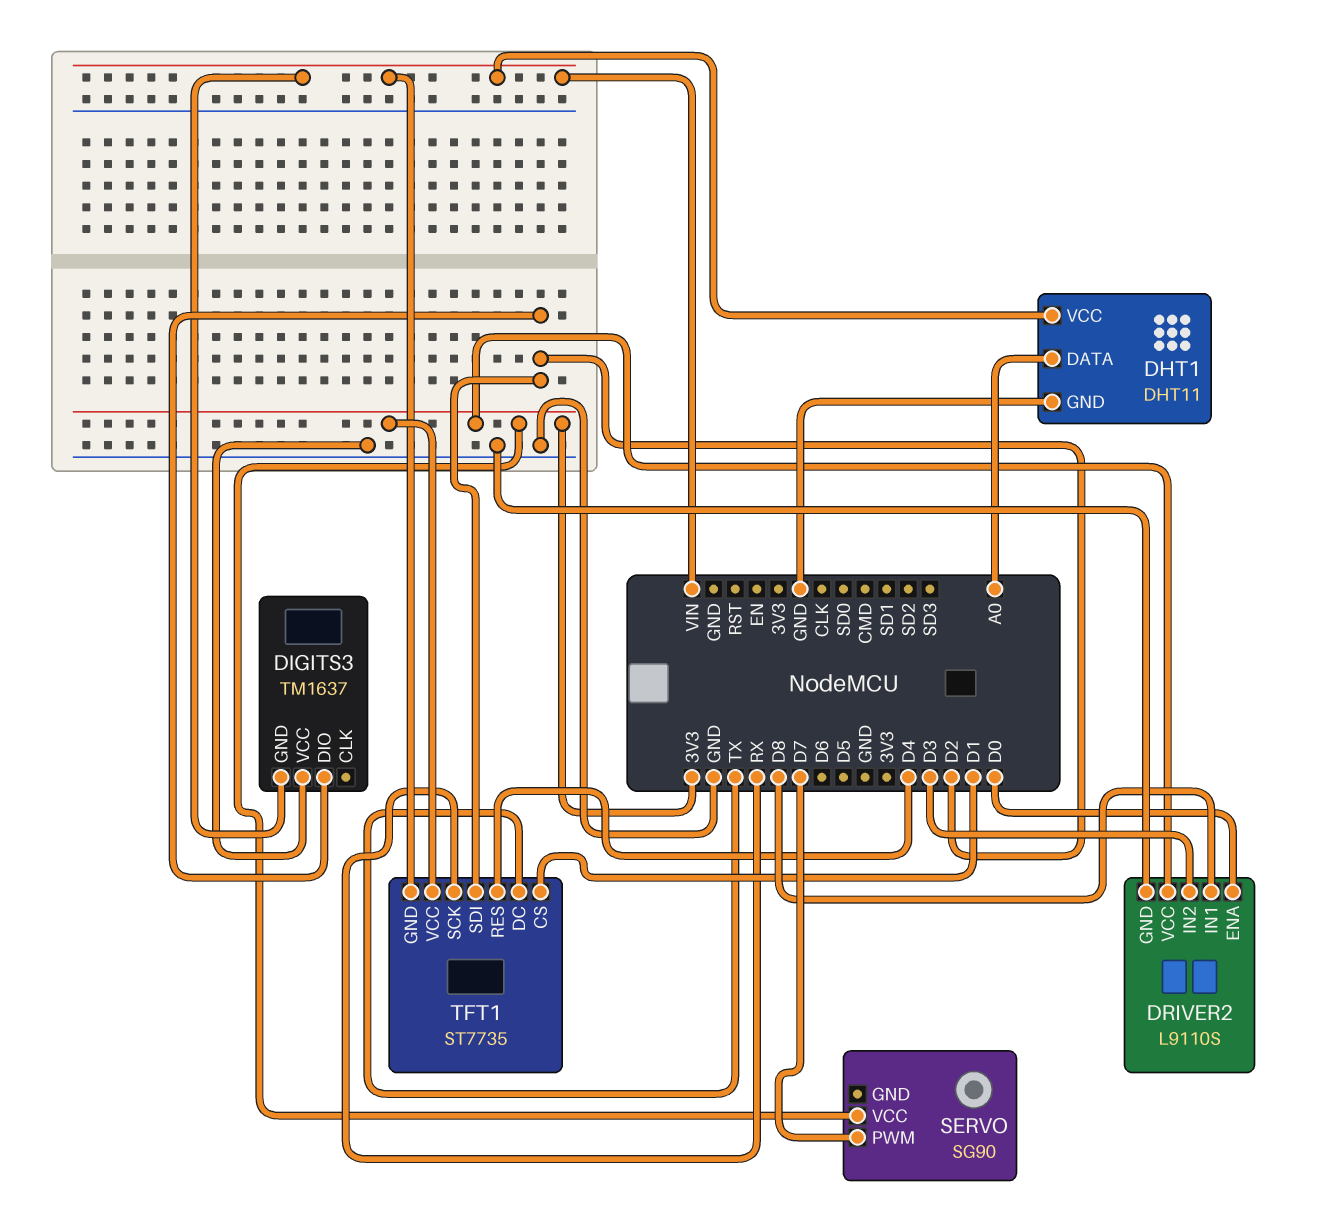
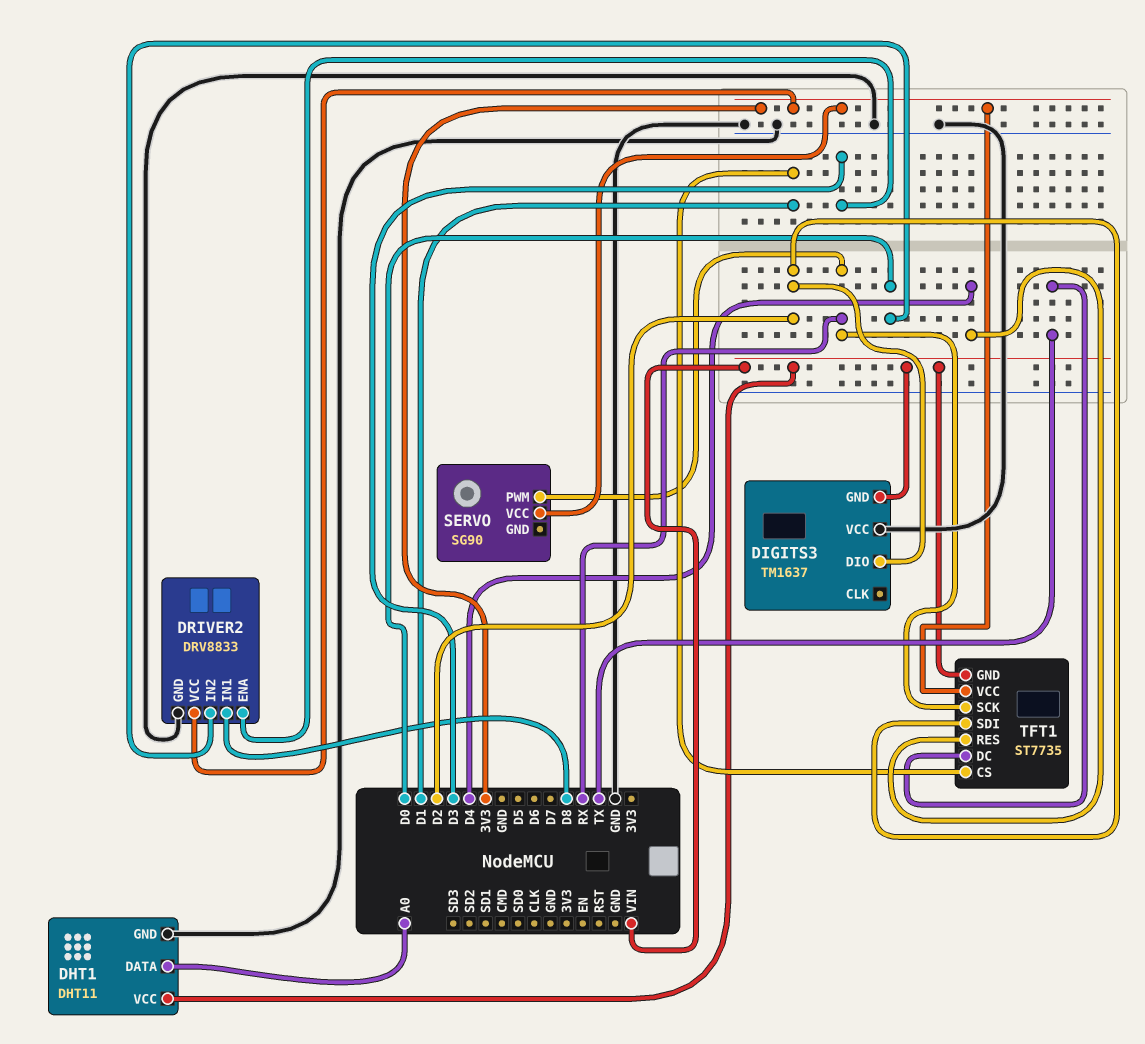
DRIVER2: L9110S -> DRV8833
DRIVER2 pin ENA: D0 -> D3
DRIVER2 pin IN2: D3 -> D0
SERVO pin PWM: D7 -> RX

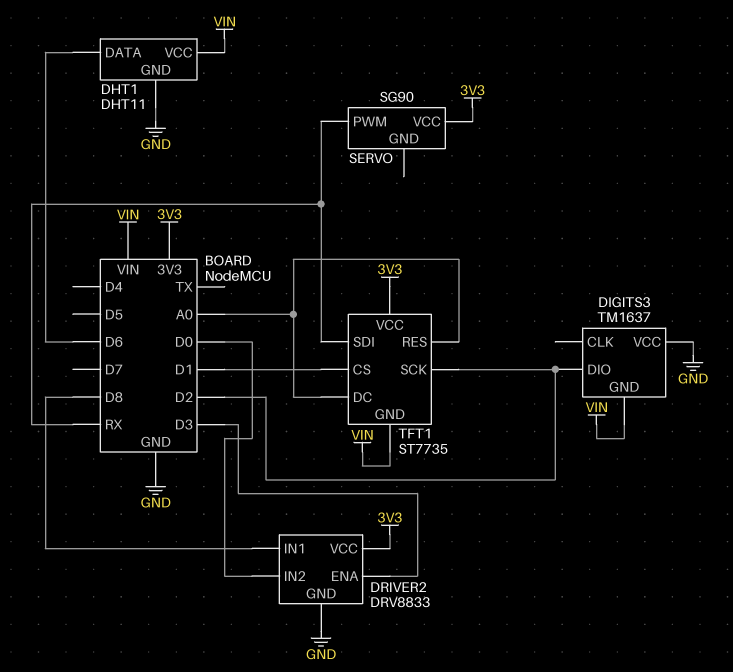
DHT1 pin DATA: A0 -> D6
TFT1 pin DC: TX -> A0
TFT1 pin RES: D4 -> A0
TFT1 pin SCK: RX -> D2
TFT1 pin SDI: D2 -> RX

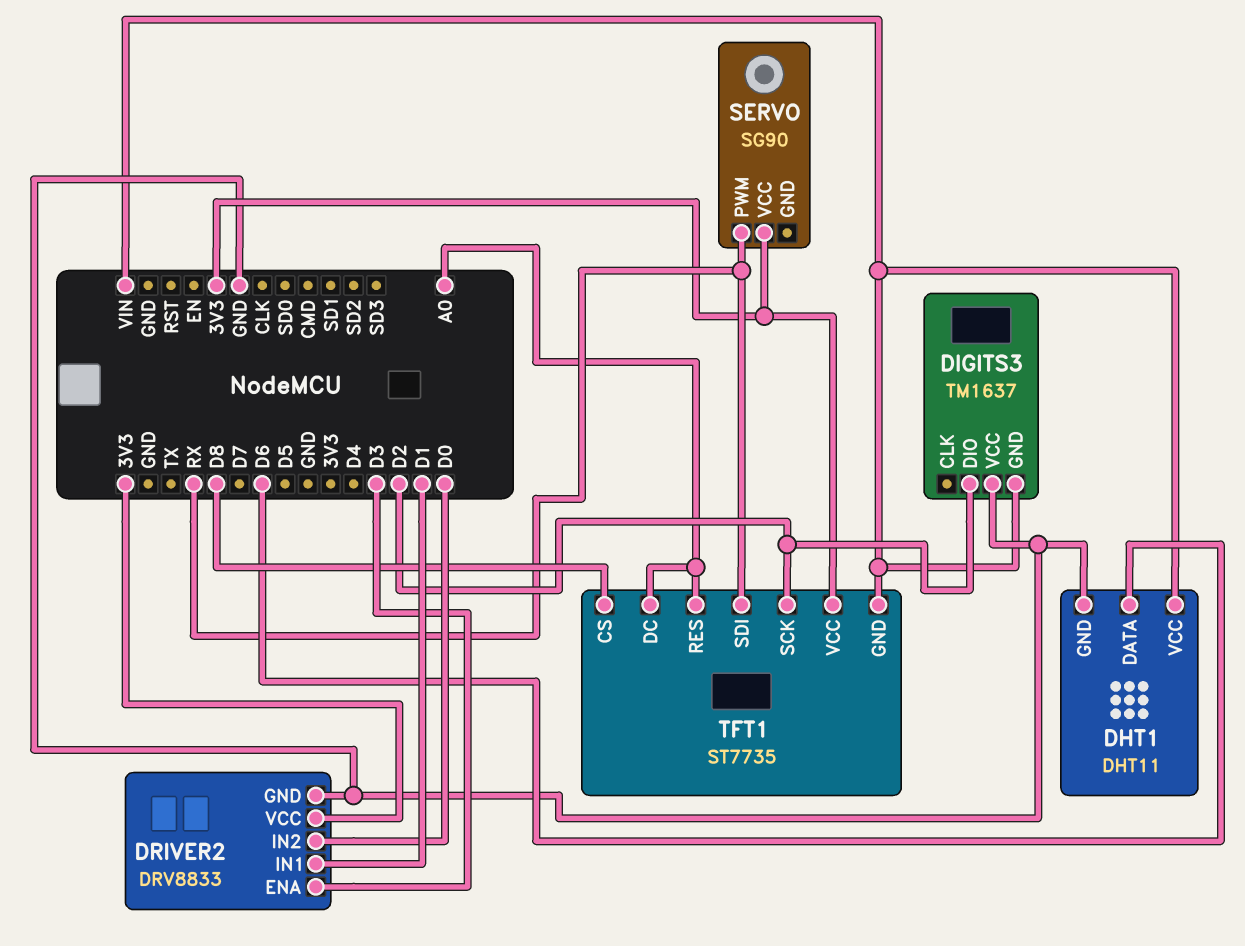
DRIVER2 pin IN1: D8 -> D1
TFT1 pin CS: D1 -> D8

